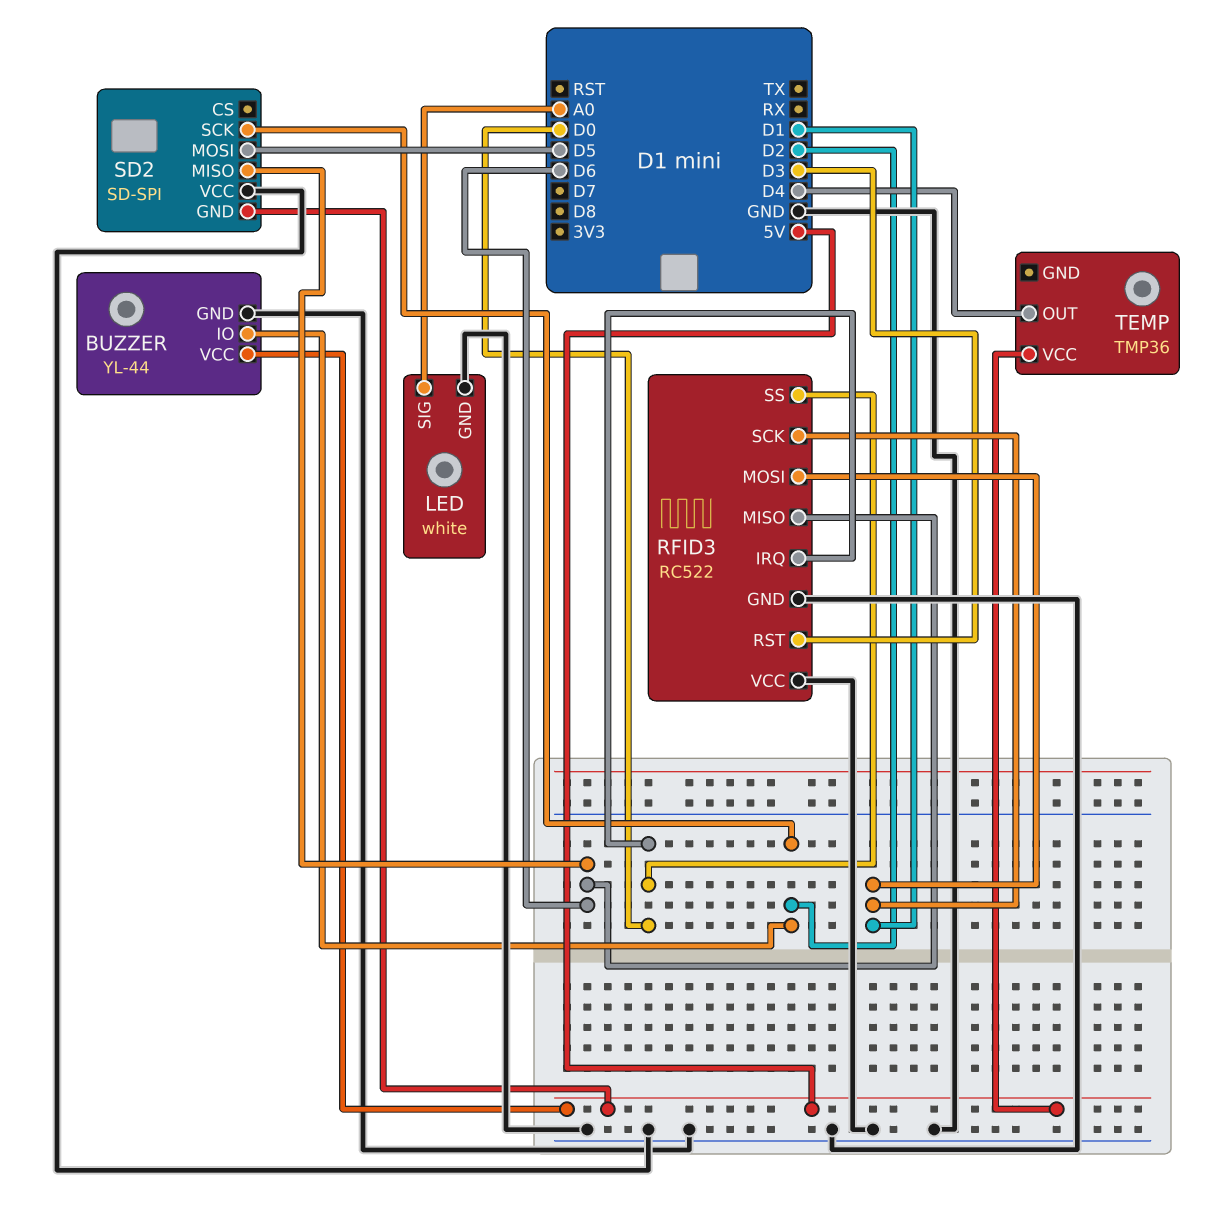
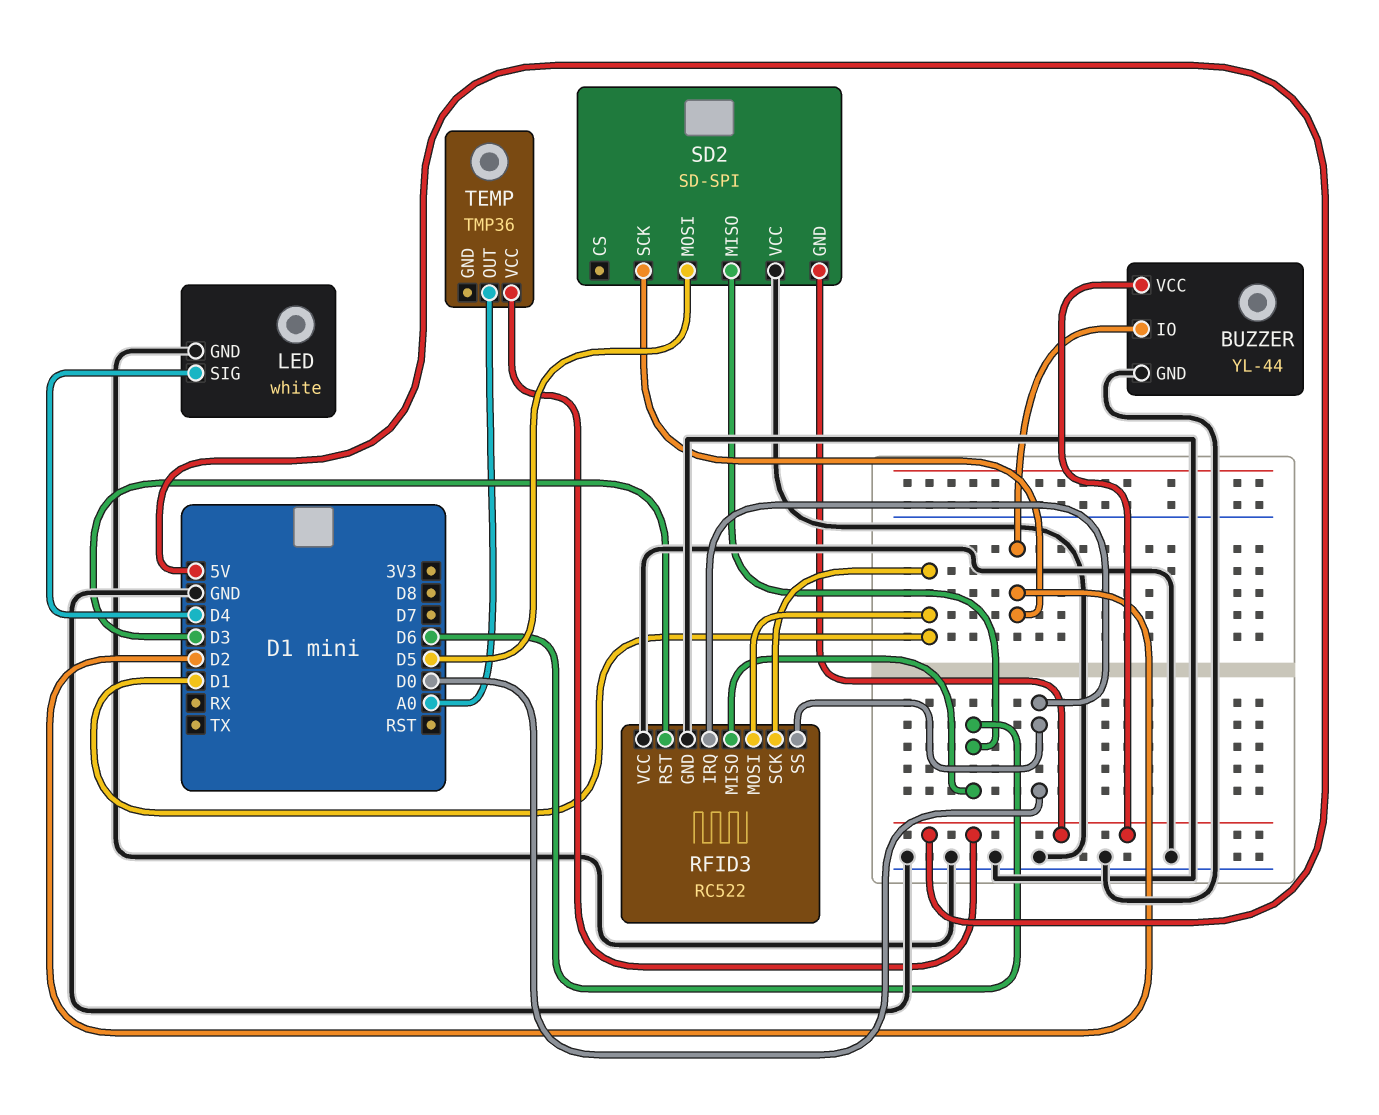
LED pin SIG: A0 -> D4
TEMP pin OUT: D4 -> A0

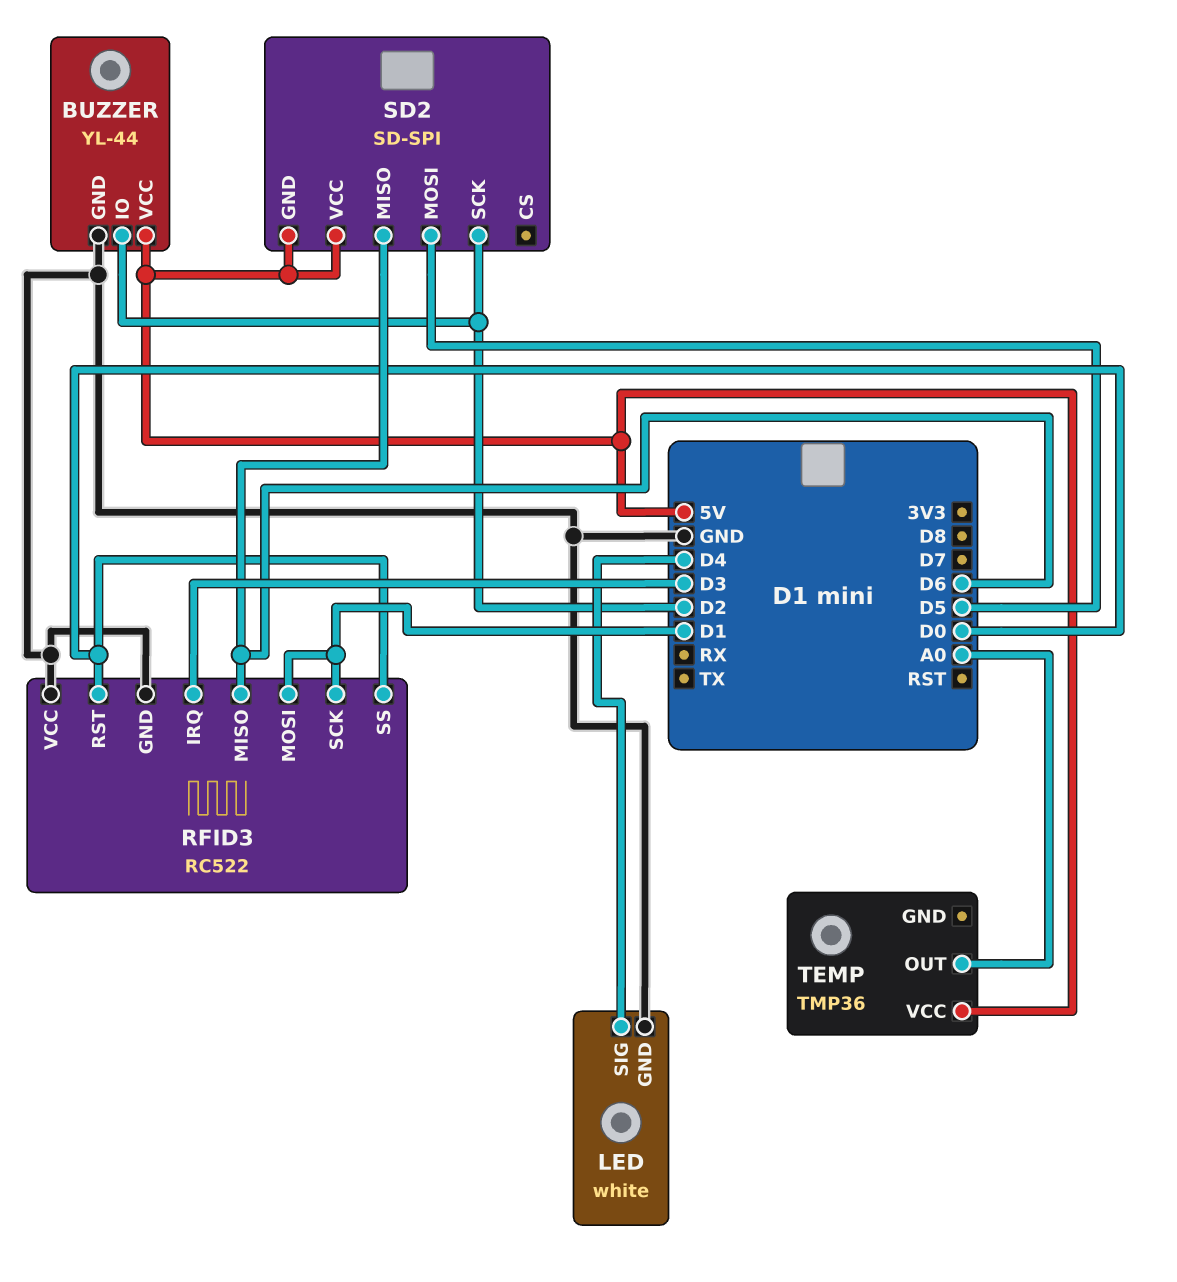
RFID3 pin IRQ: D0 -> D3
RFID3 pin RST: D3 -> D0
SD2 pin VCC: GND -> 5V

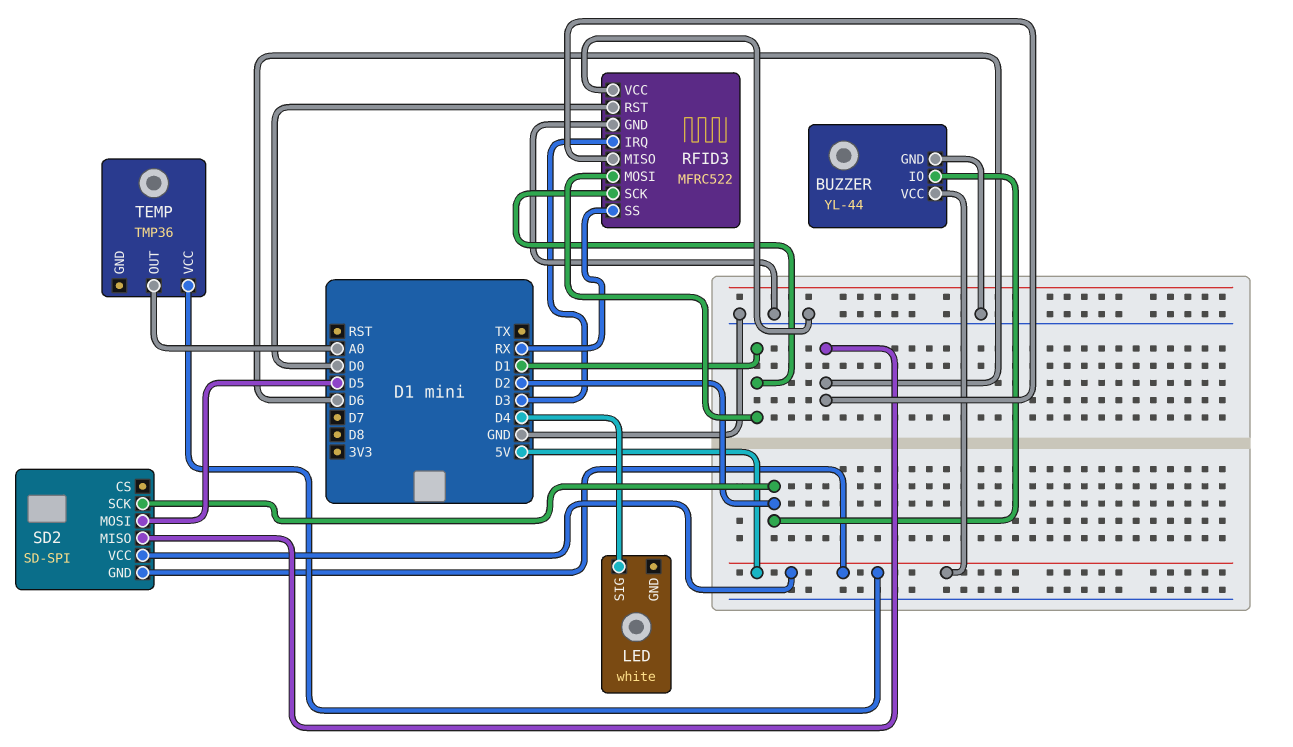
LED pin GND: GND -> none
RFID3: RC522 -> MFRC522
RFID3 pin SS: D0 -> RX

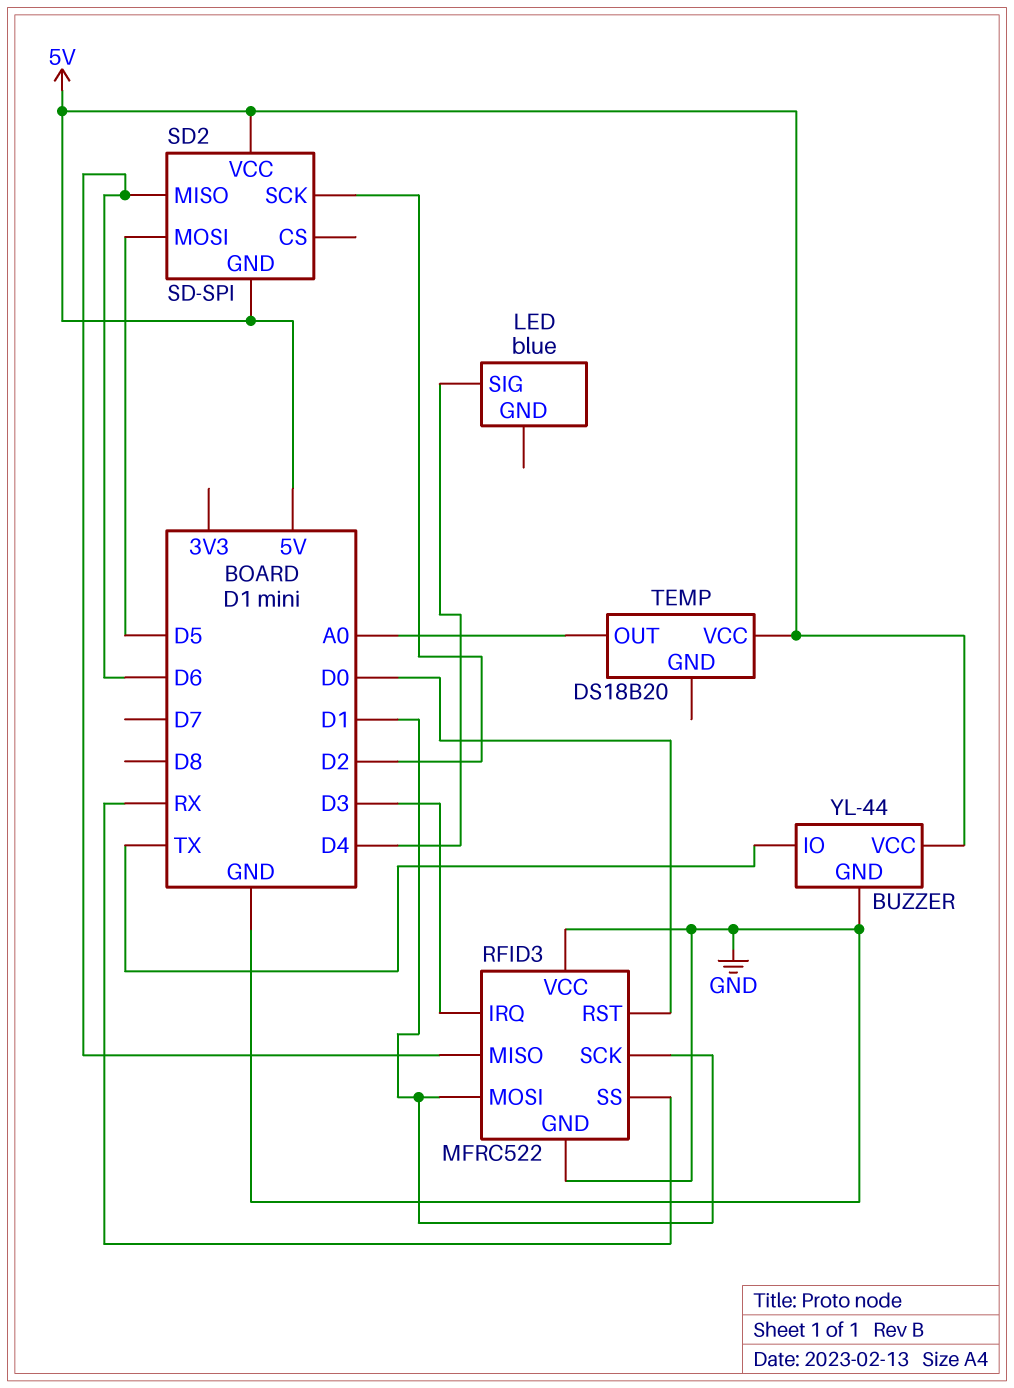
BUZZER pin IO: D2 -> TX
LED: white -> blue
TEMP: TMP36 -> DS18B20

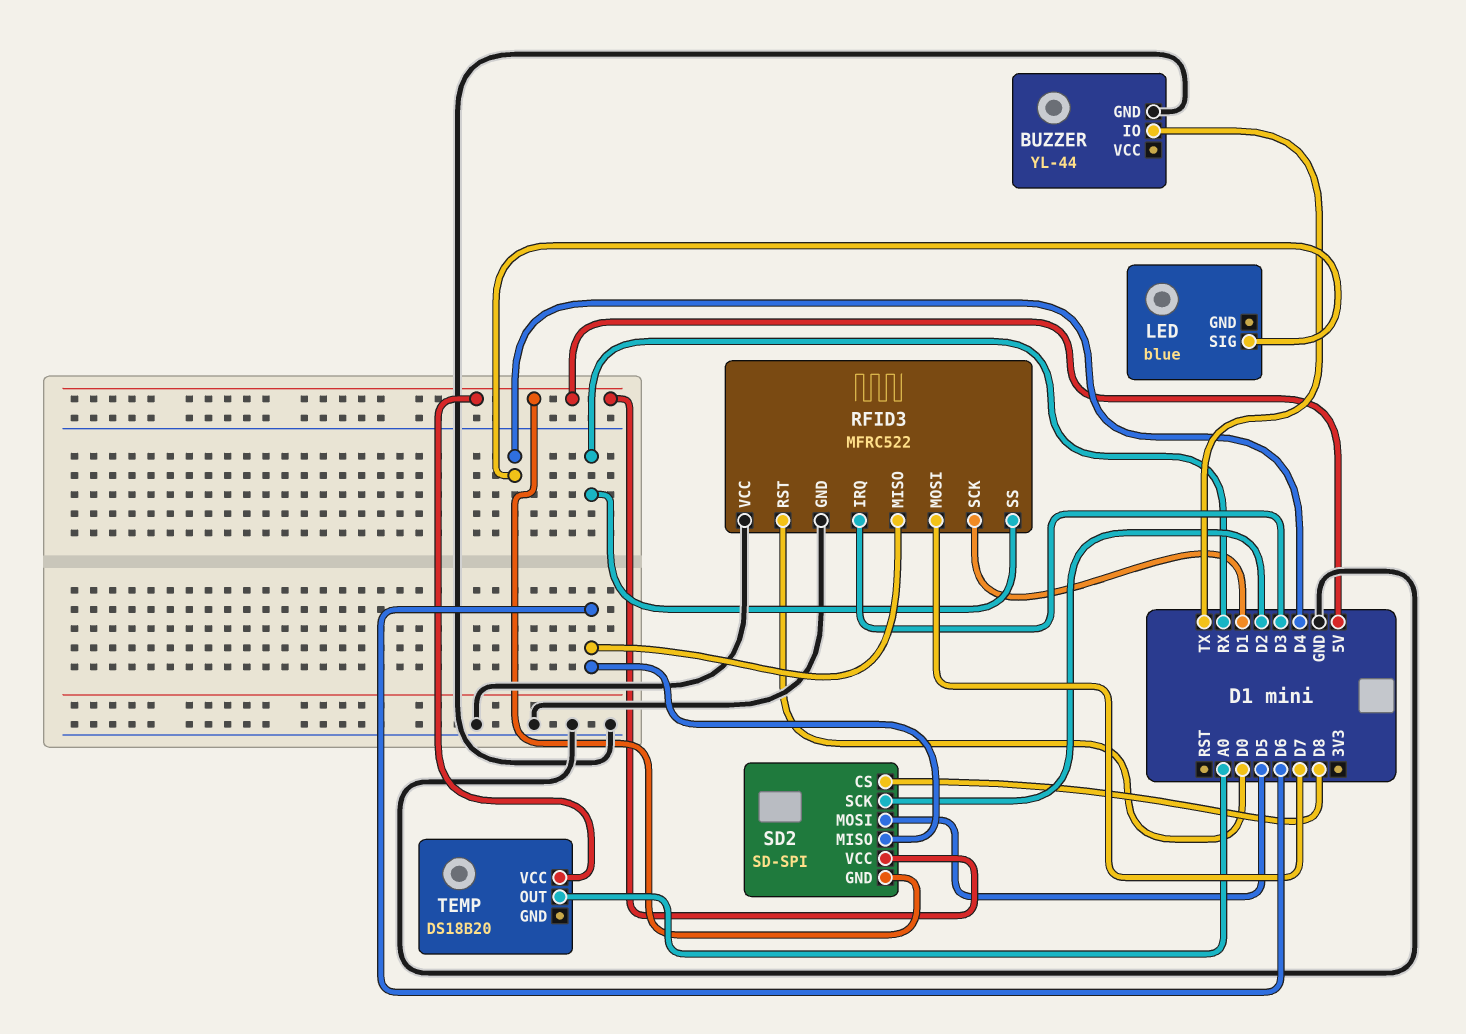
BUZZER pin VCC: 5V -> none
RFID3 pin MOSI: D1 -> D7
SD2 pin CS: none -> D8

